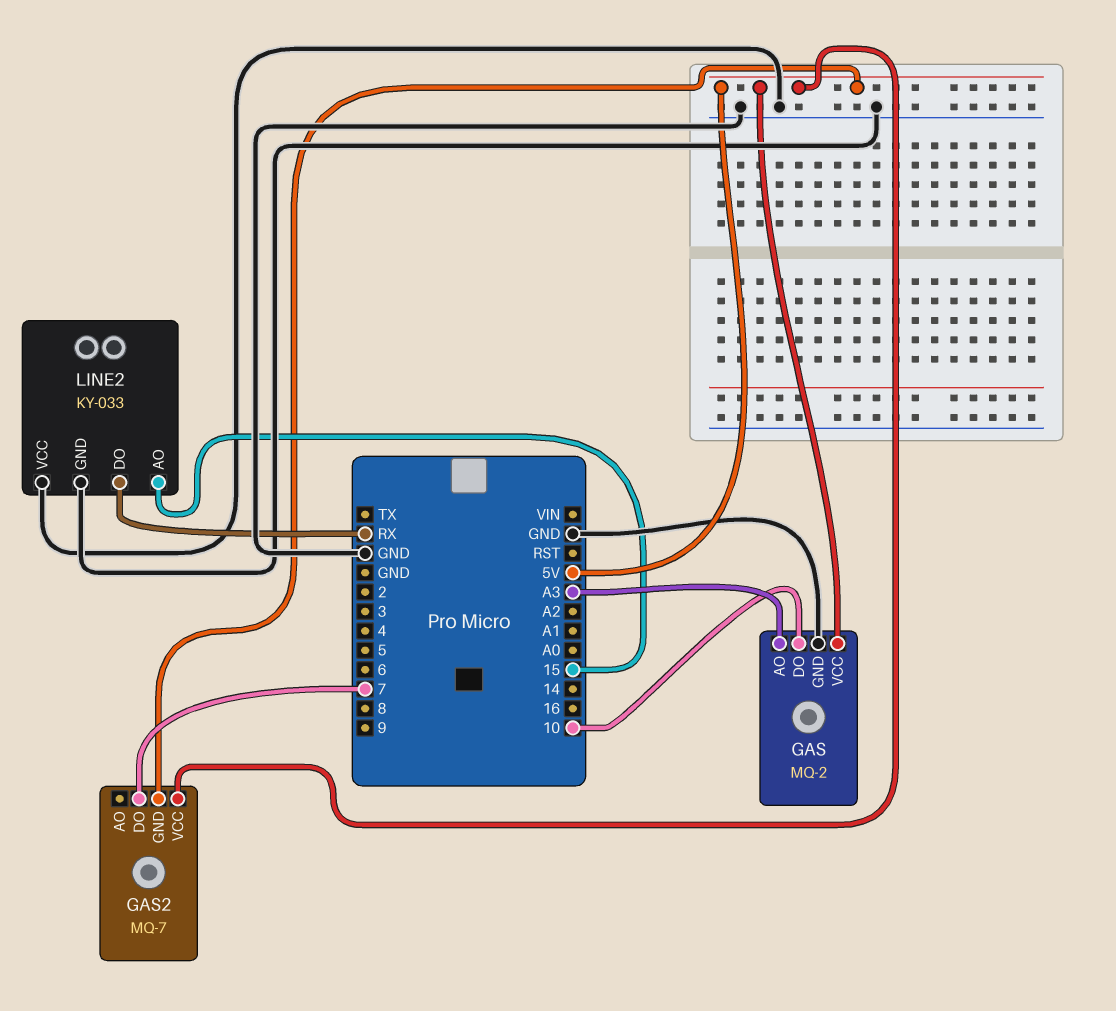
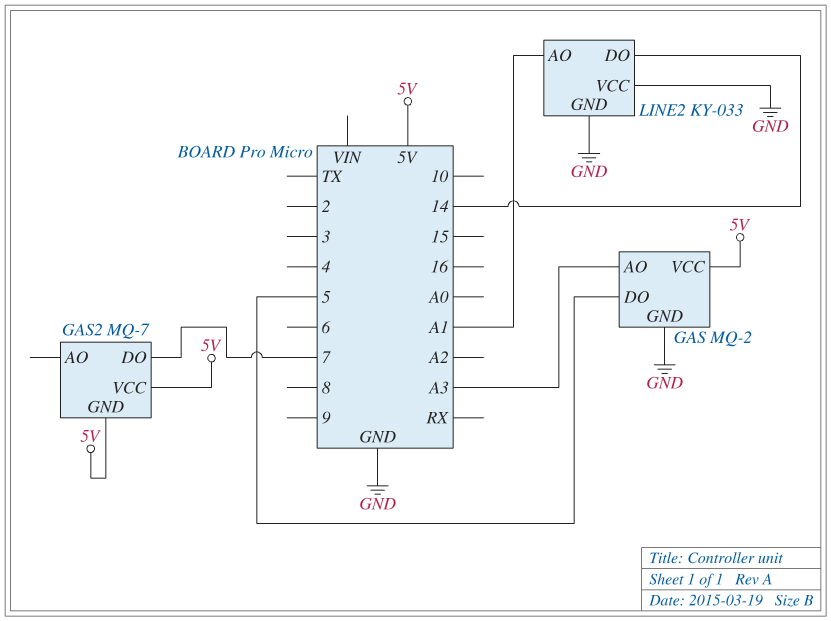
GAS pin DO: 10 -> 5
LINE2 pin AO: 15 -> A1
LINE2 pin DO: RX -> 14

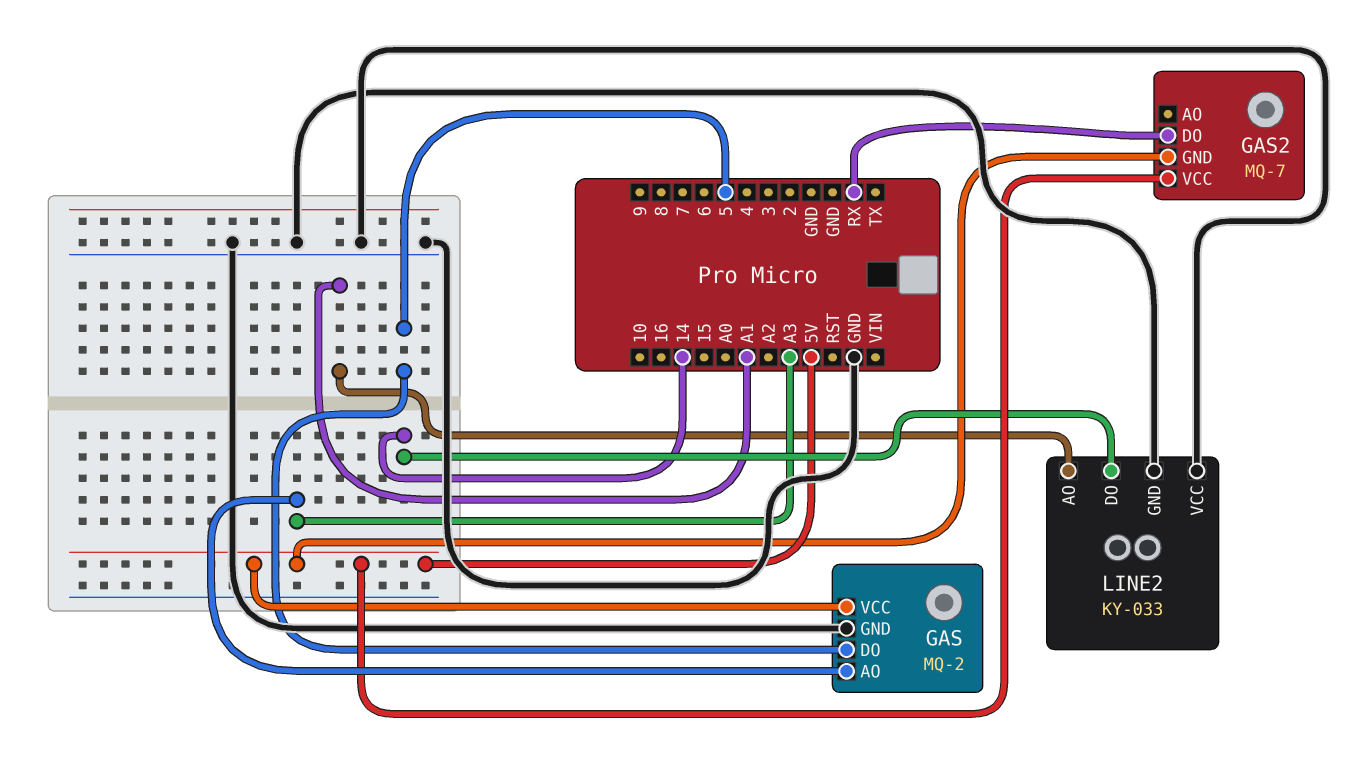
GAS2 pin DO: 7 -> RX

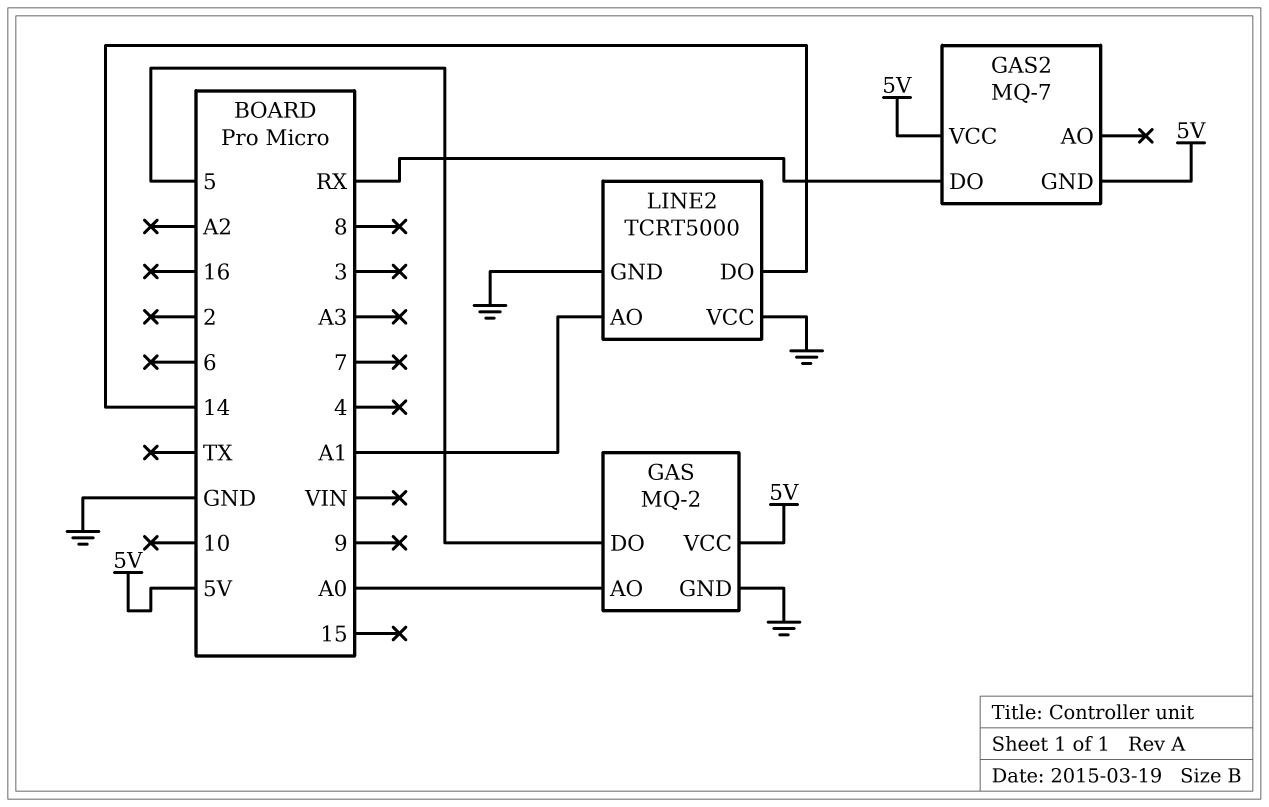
GAS pin AO: A3 -> A0
LINE2: KY-033 -> TCRT5000

